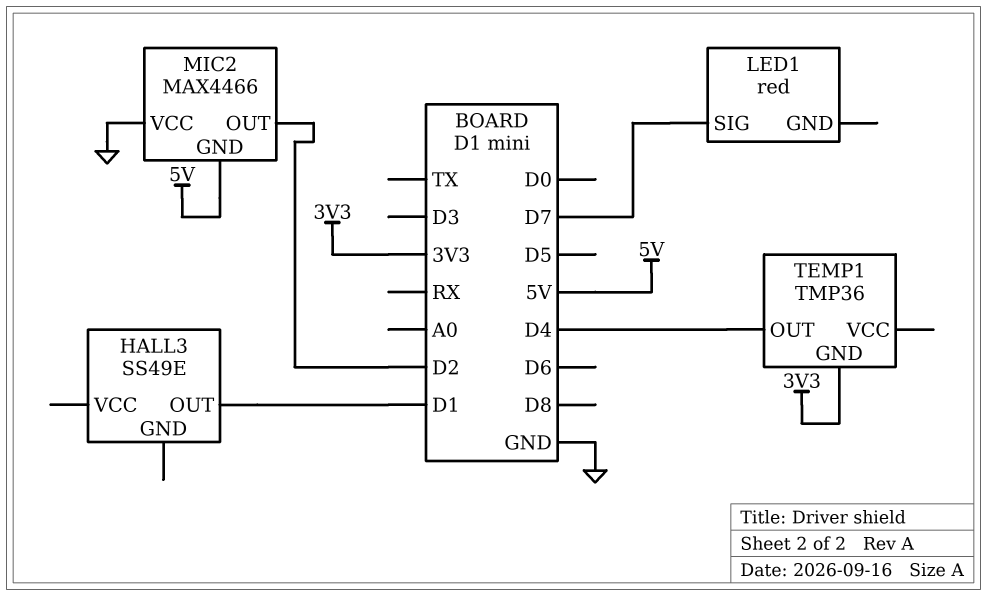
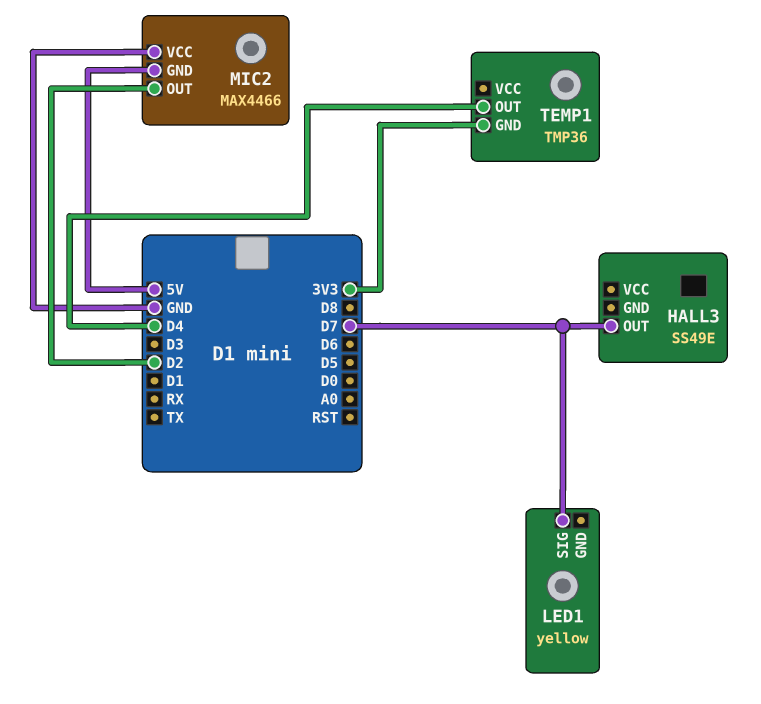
HALL3 pin OUT: D1 -> D7
LED1: red -> yellow

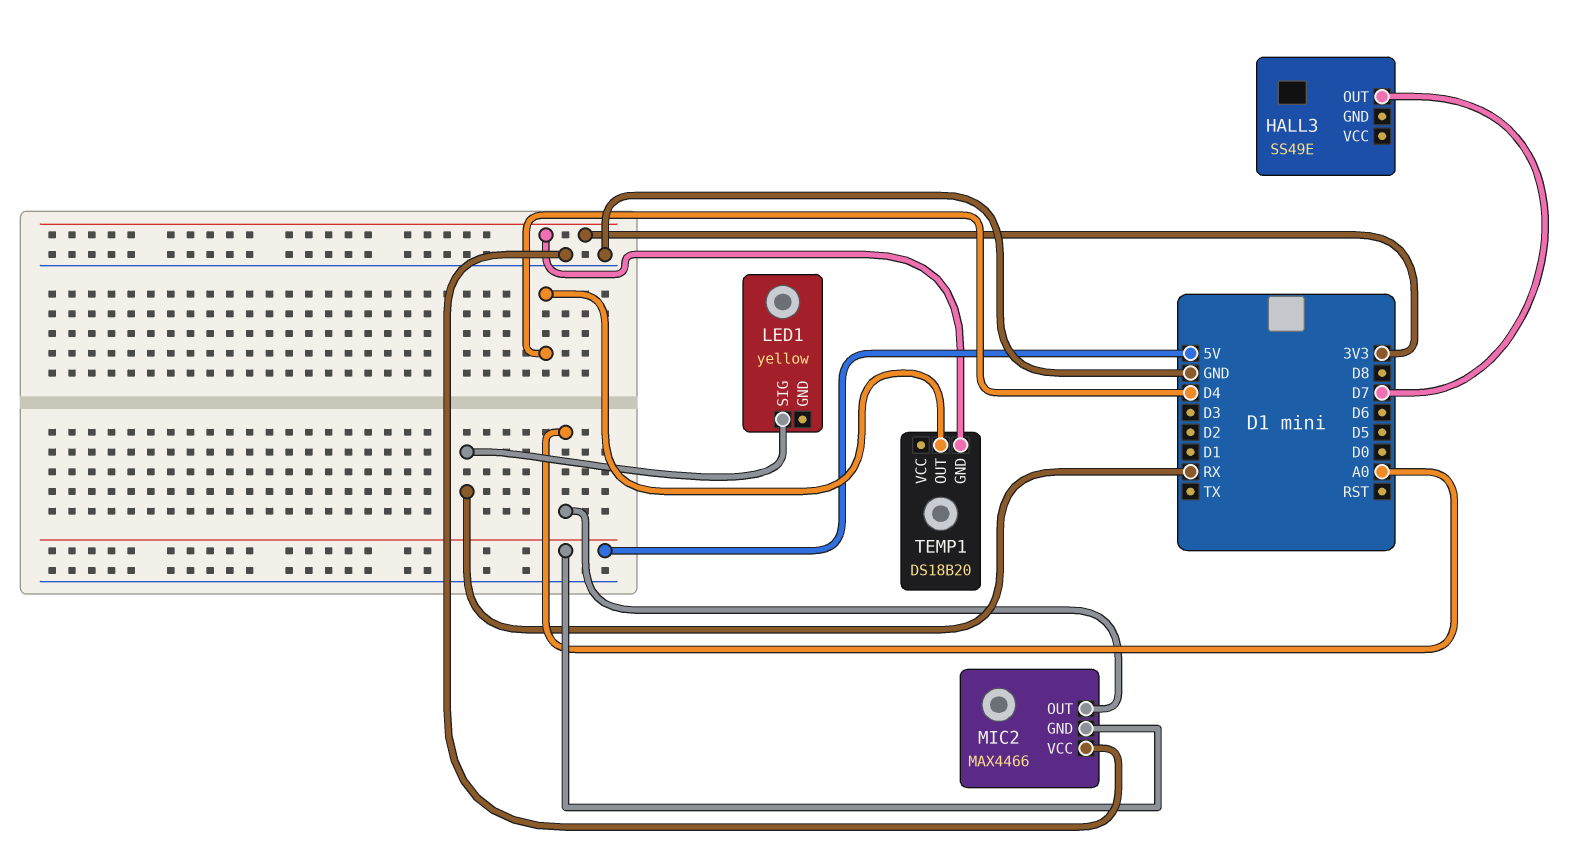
LED1 pin SIG: D7 -> RX
MIC2 pin OUT: D2 -> A0
TEMP1: TMP36 -> DS18B20

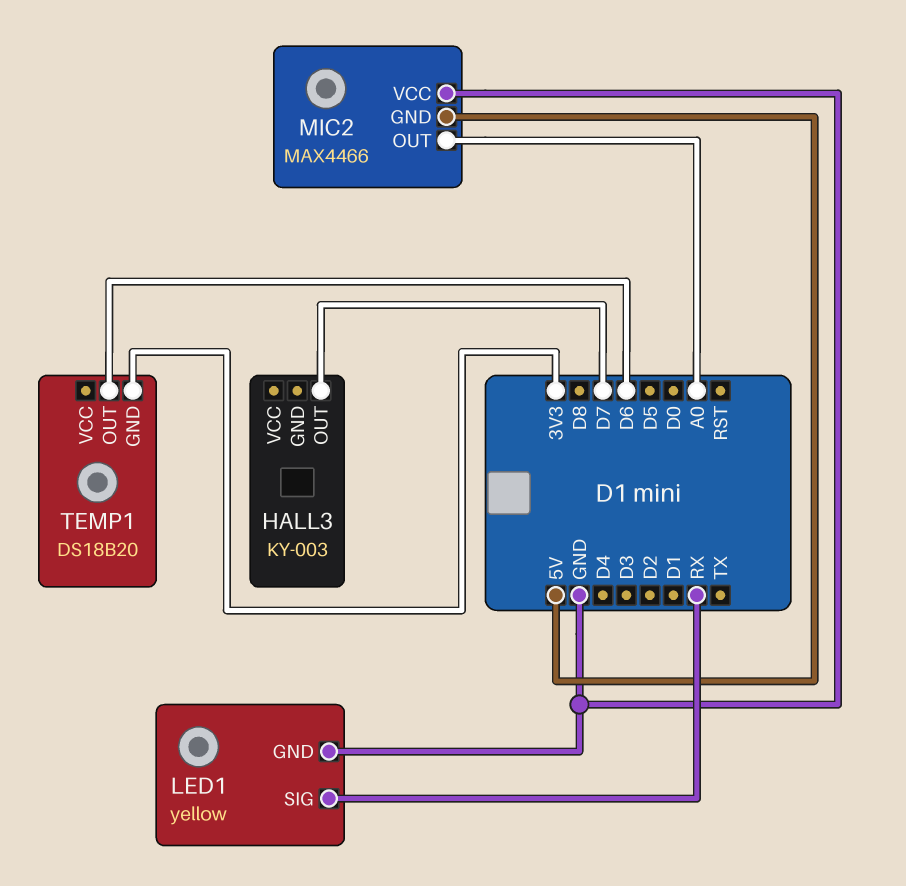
HALL3: SS49E -> KY-003
LED1 pin GND: none -> GND
TEMP1 pin OUT: D4 -> D6

